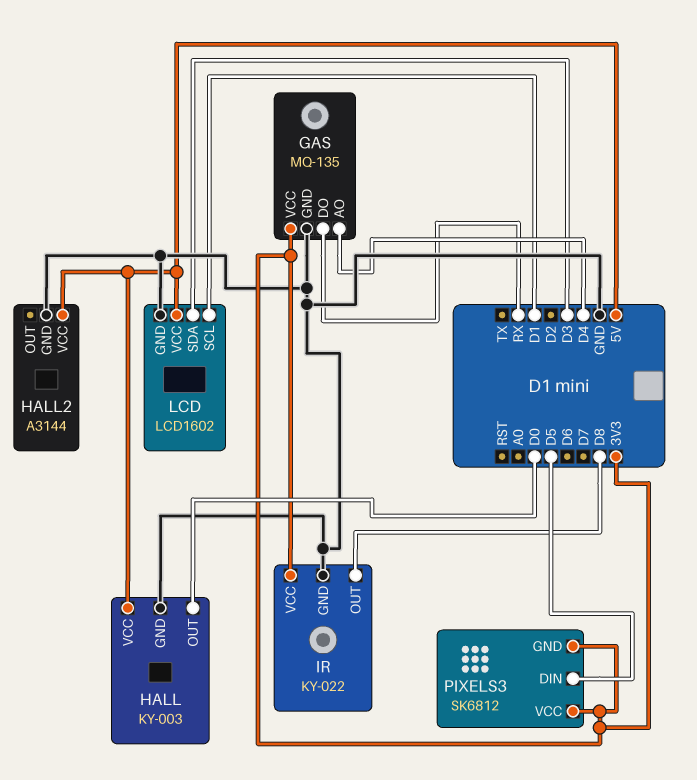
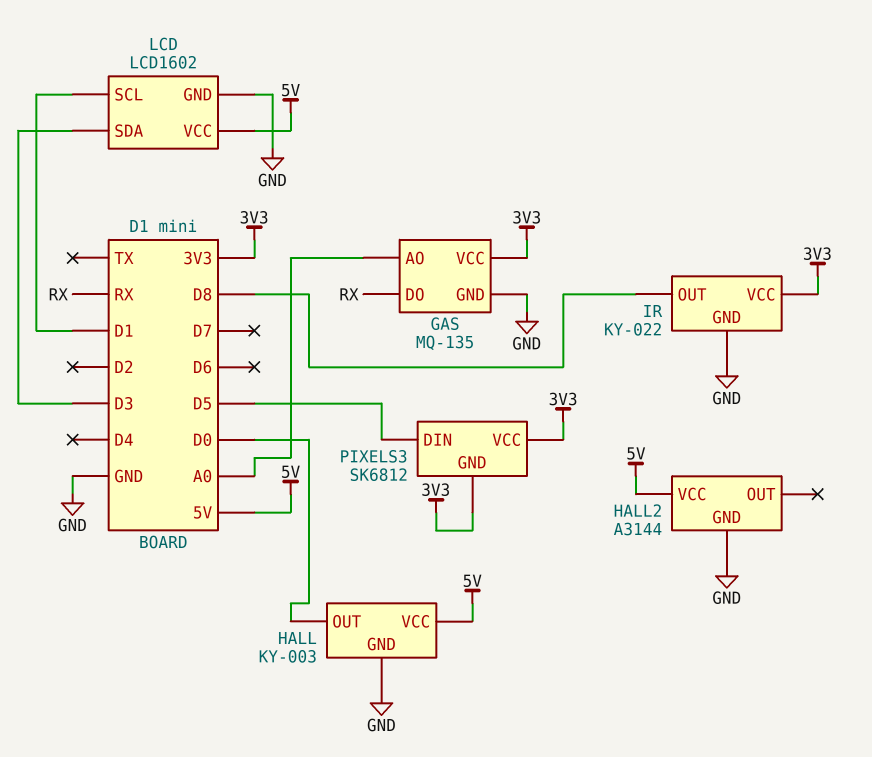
GAS pin AO: D4 -> A0

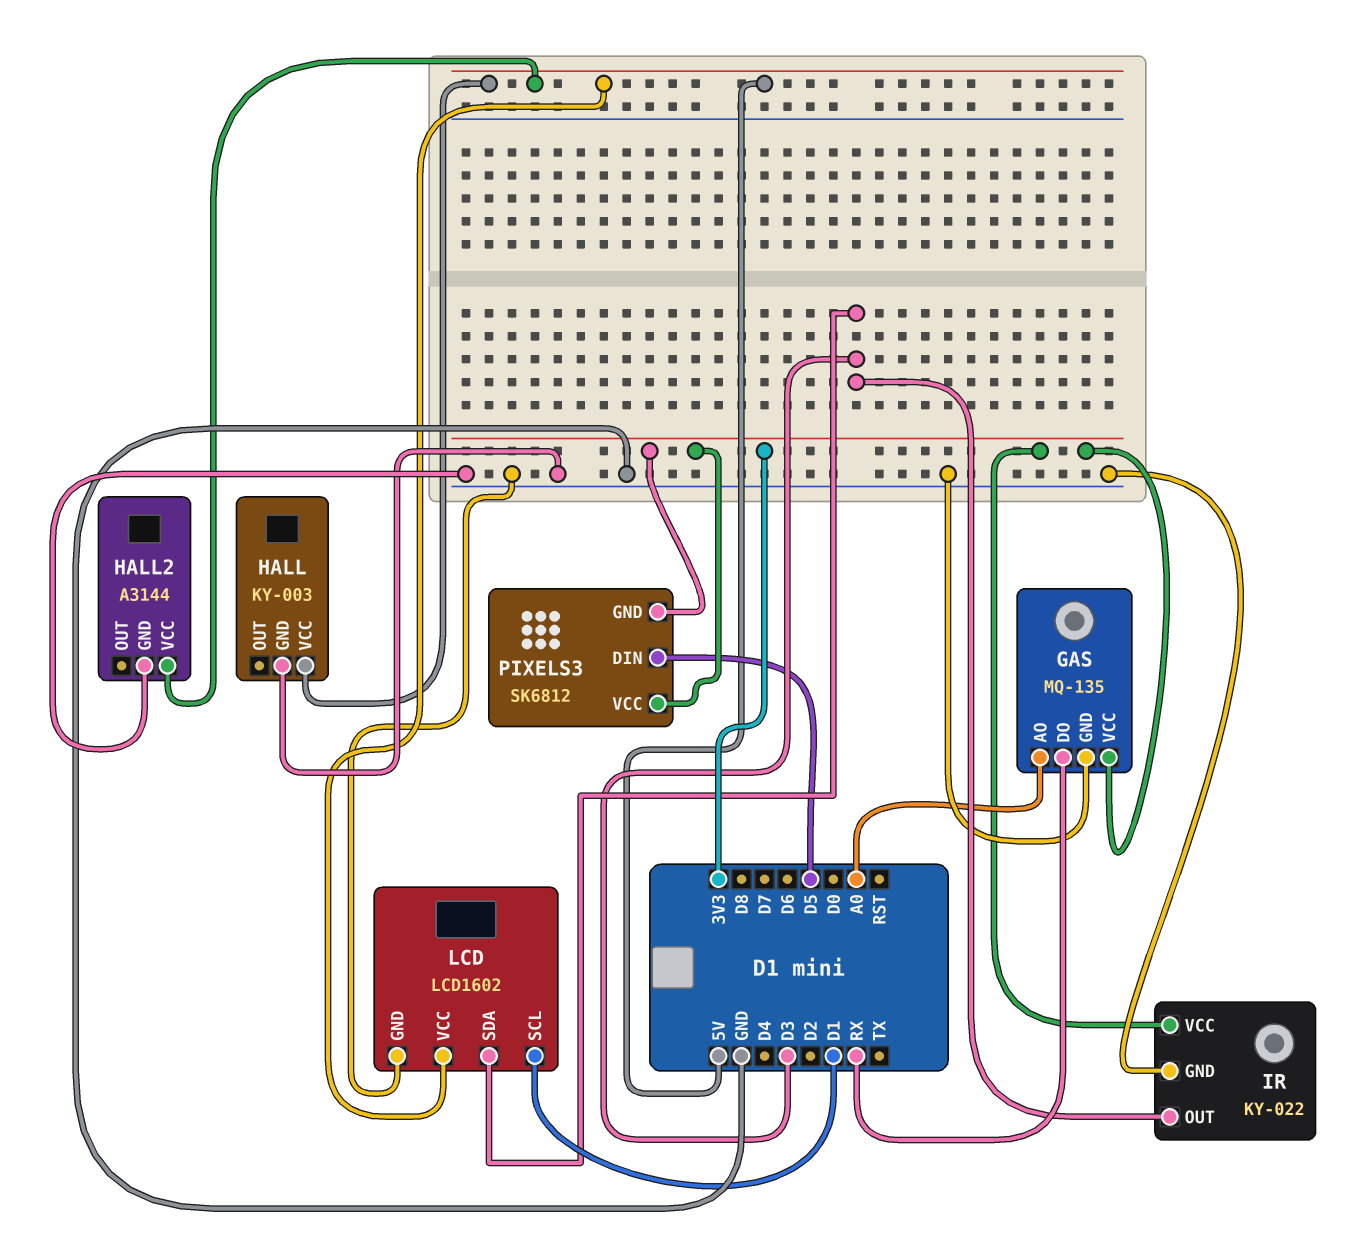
HALL pin OUT: D0 -> none
IR pin OUT: D8 -> D3

